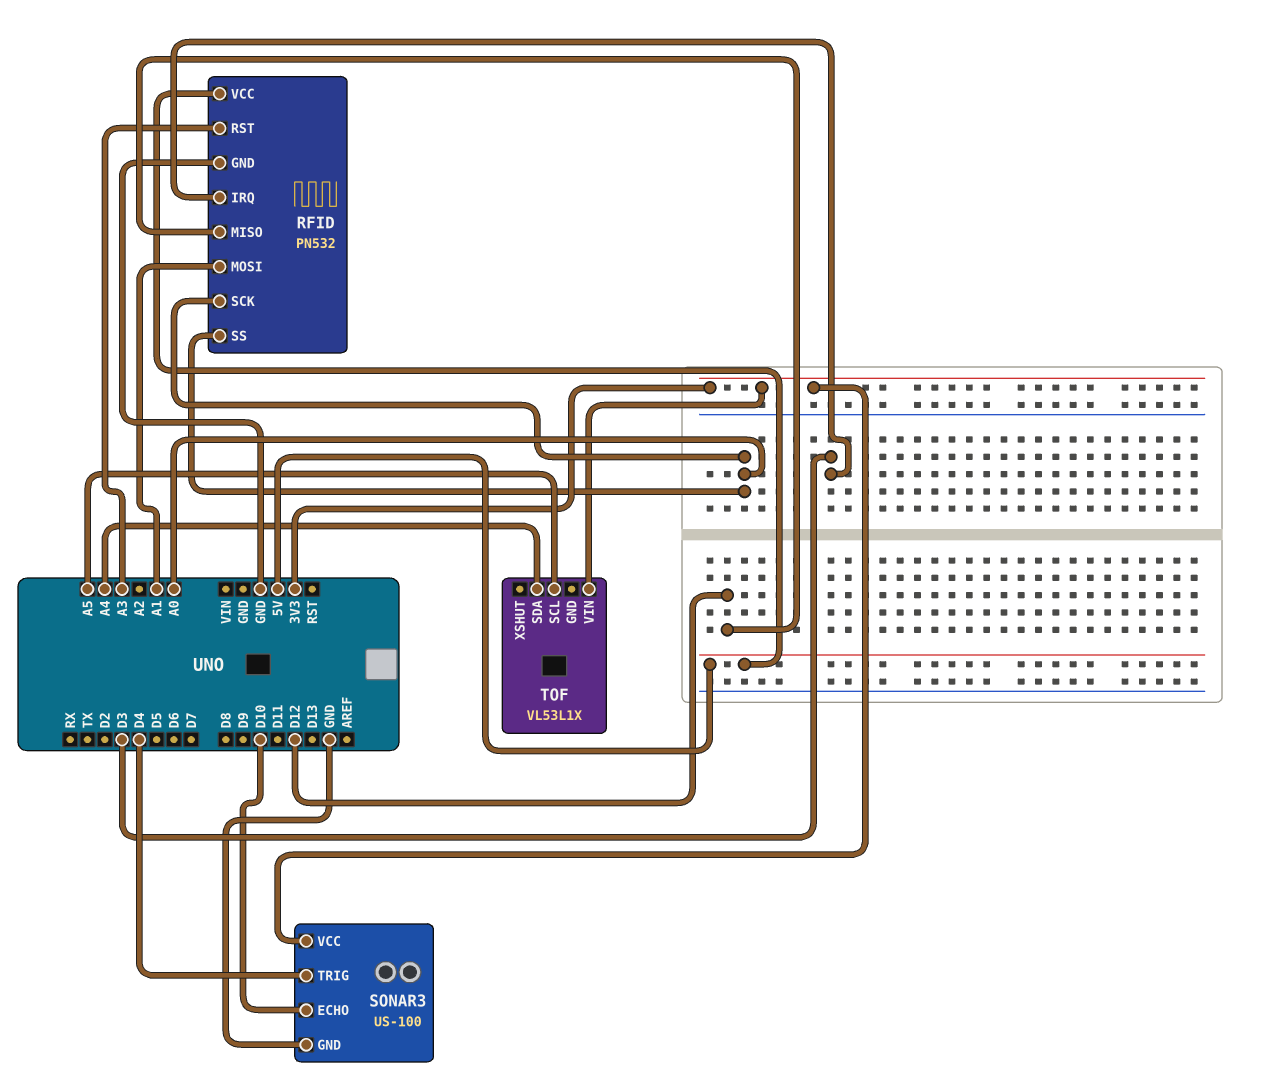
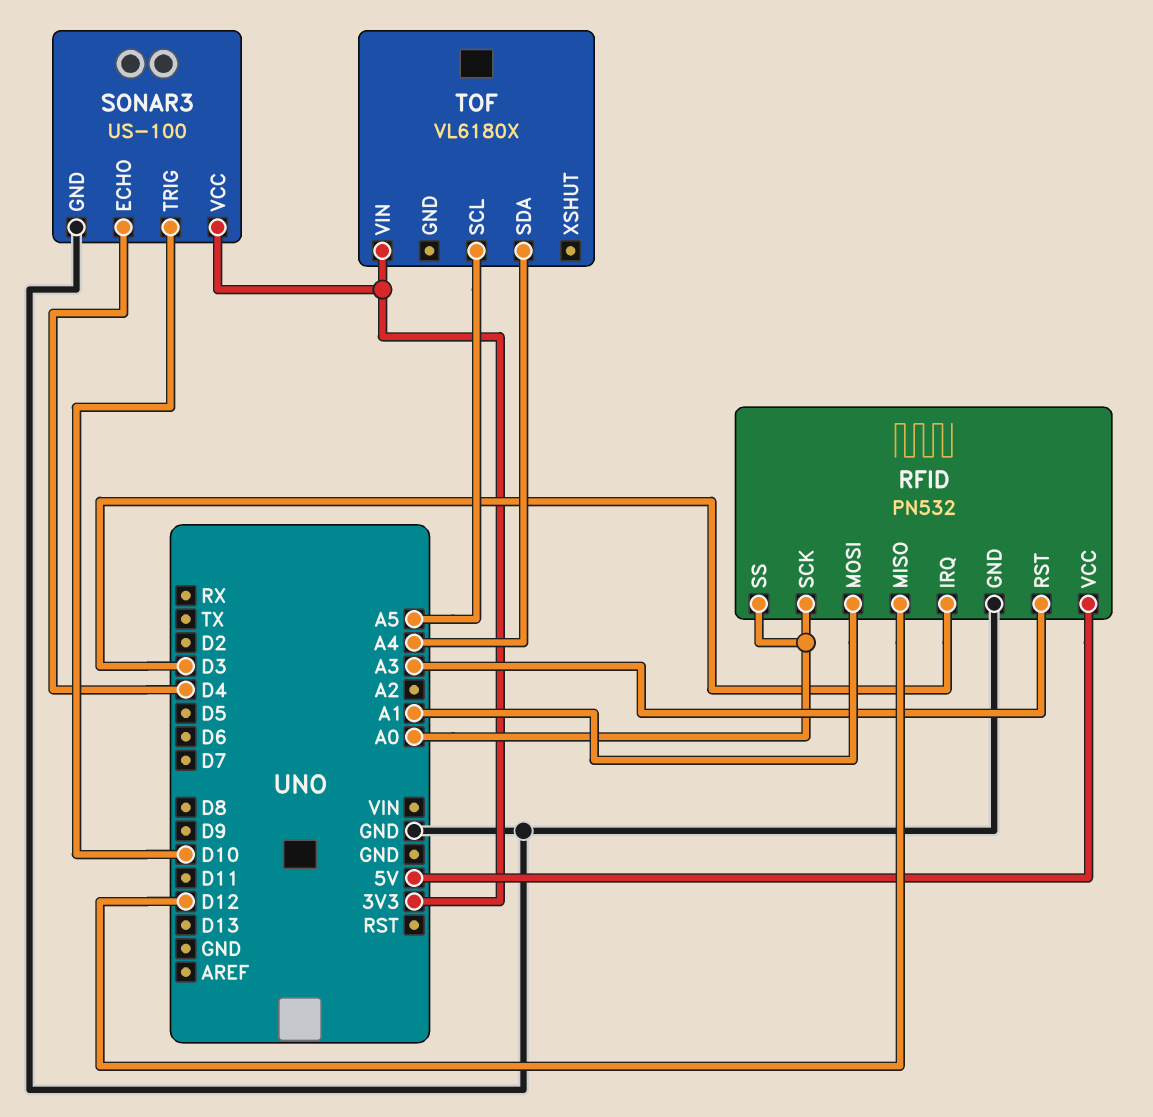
SONAR3 pin ECHO: D10 -> D4
SONAR3 pin TRIG: D4 -> D10
TOF: VL53L1X -> VL6180X

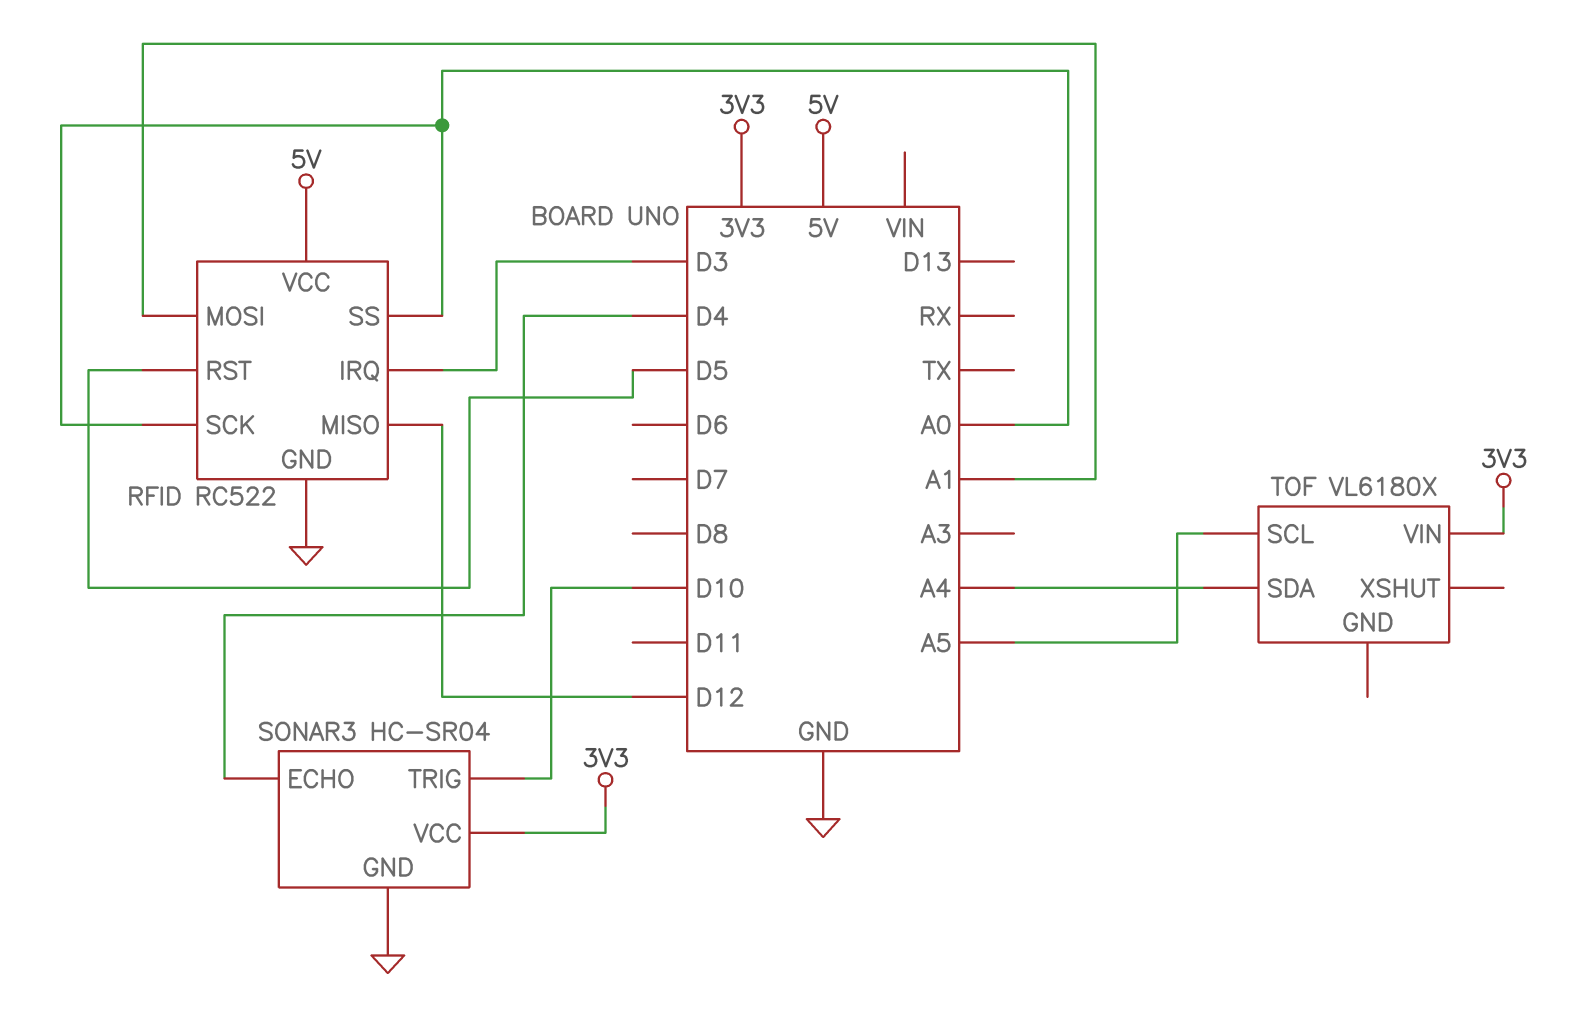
RFID: PN532 -> RC522
RFID pin RST: A3 -> D5
SONAR3: US-100 -> HC-SR04

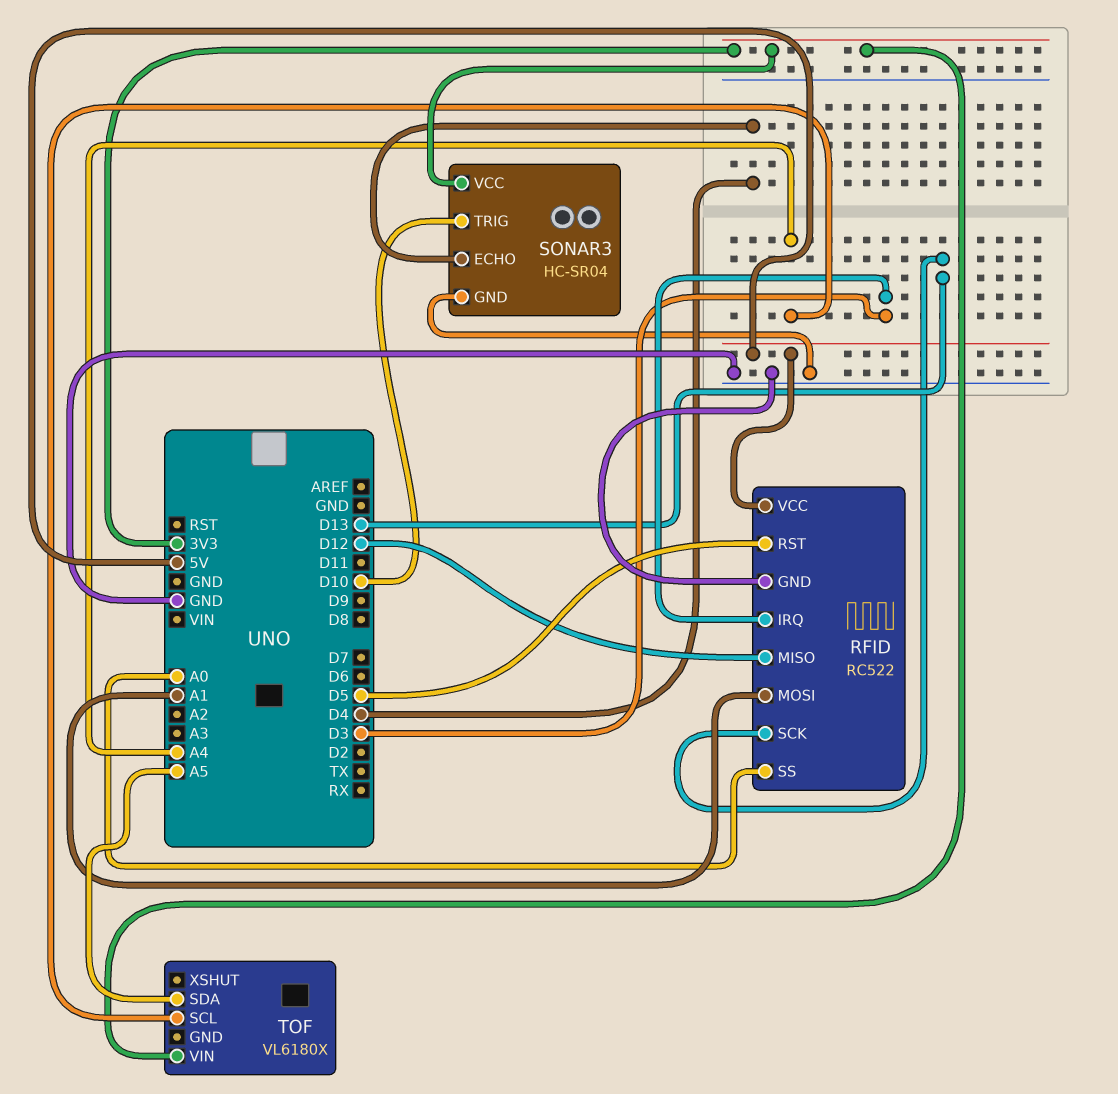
RFID pin SCK: A0 -> D13
TOF pin SCL: A5 -> A4
TOF pin SDA: A4 -> A5

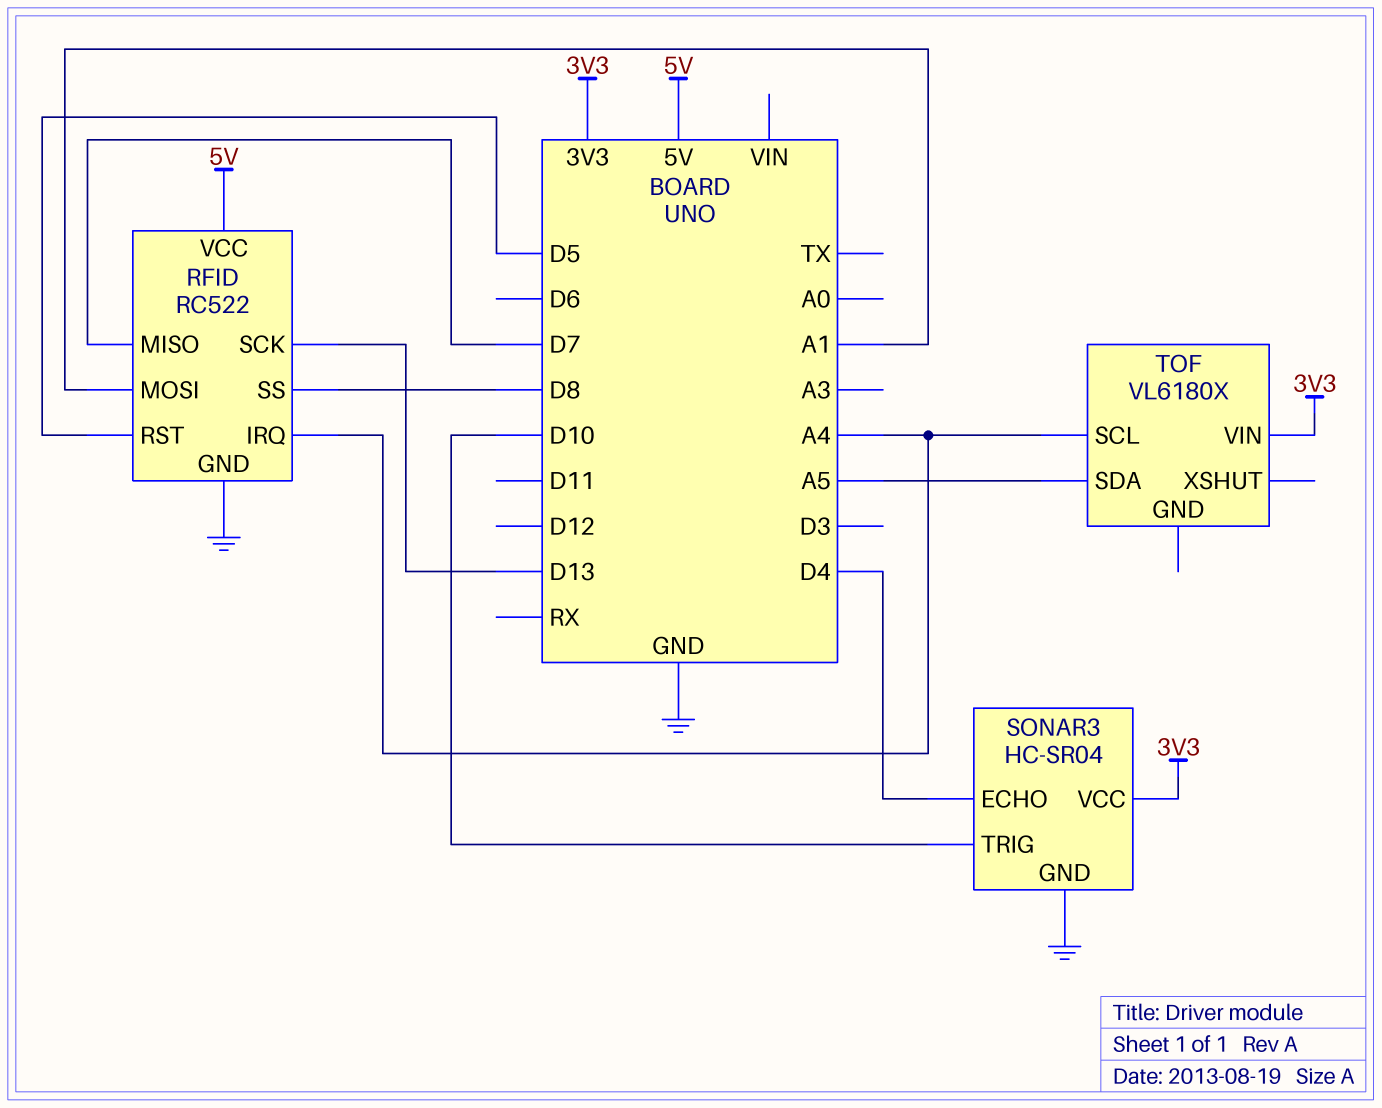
RFID pin IRQ: D3 -> A4
RFID pin MISO: D12 -> D7
RFID pin SS: A0 -> D8

